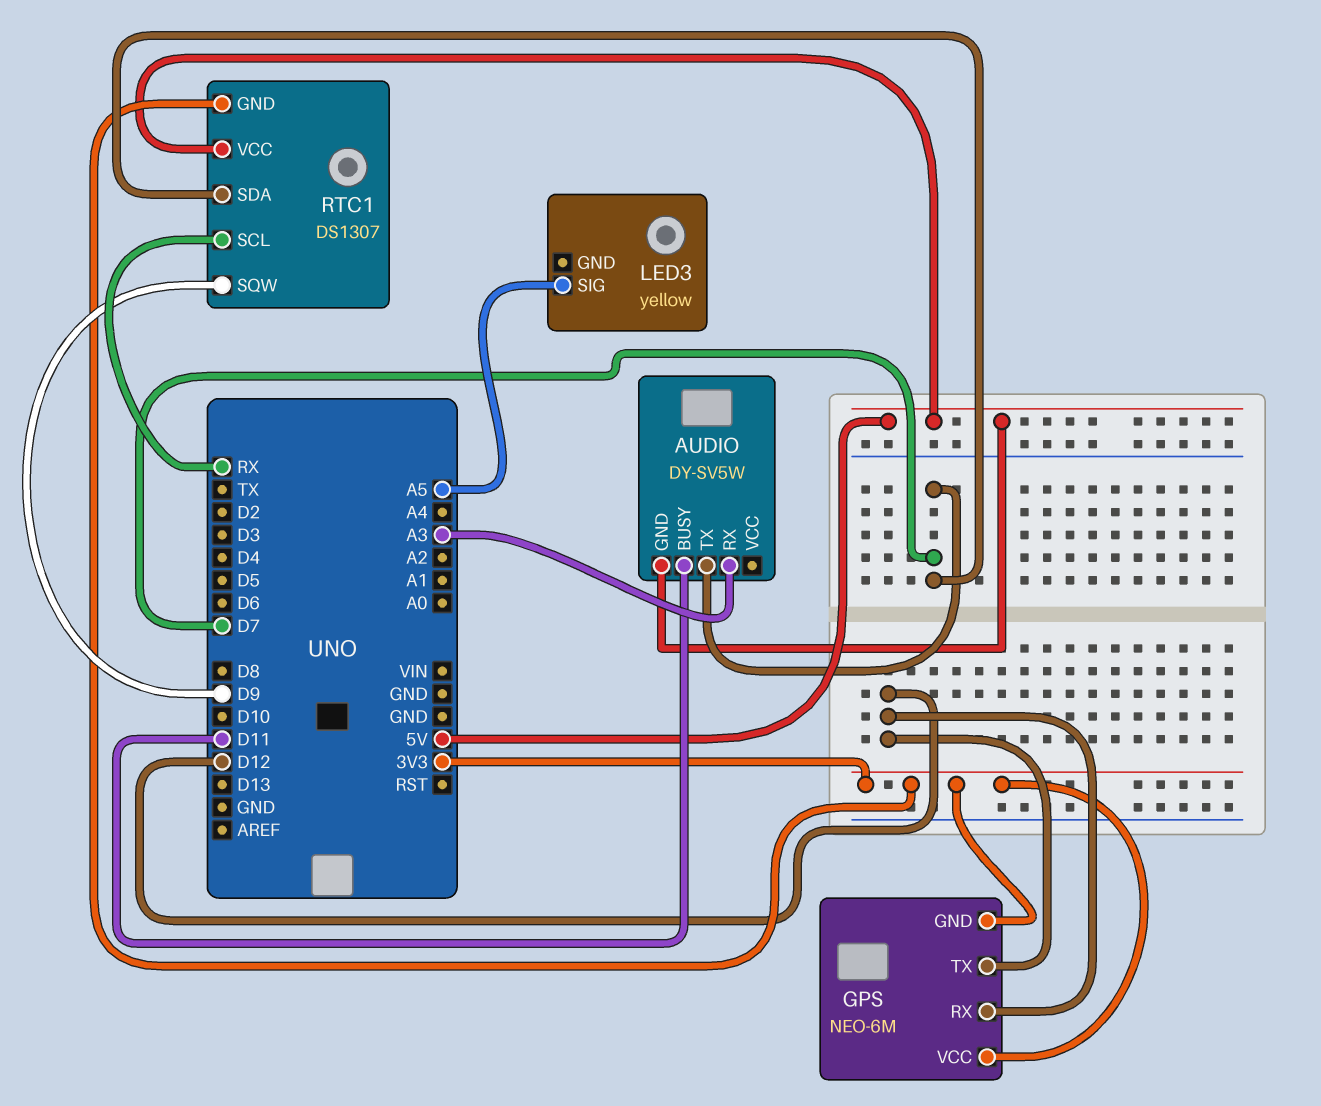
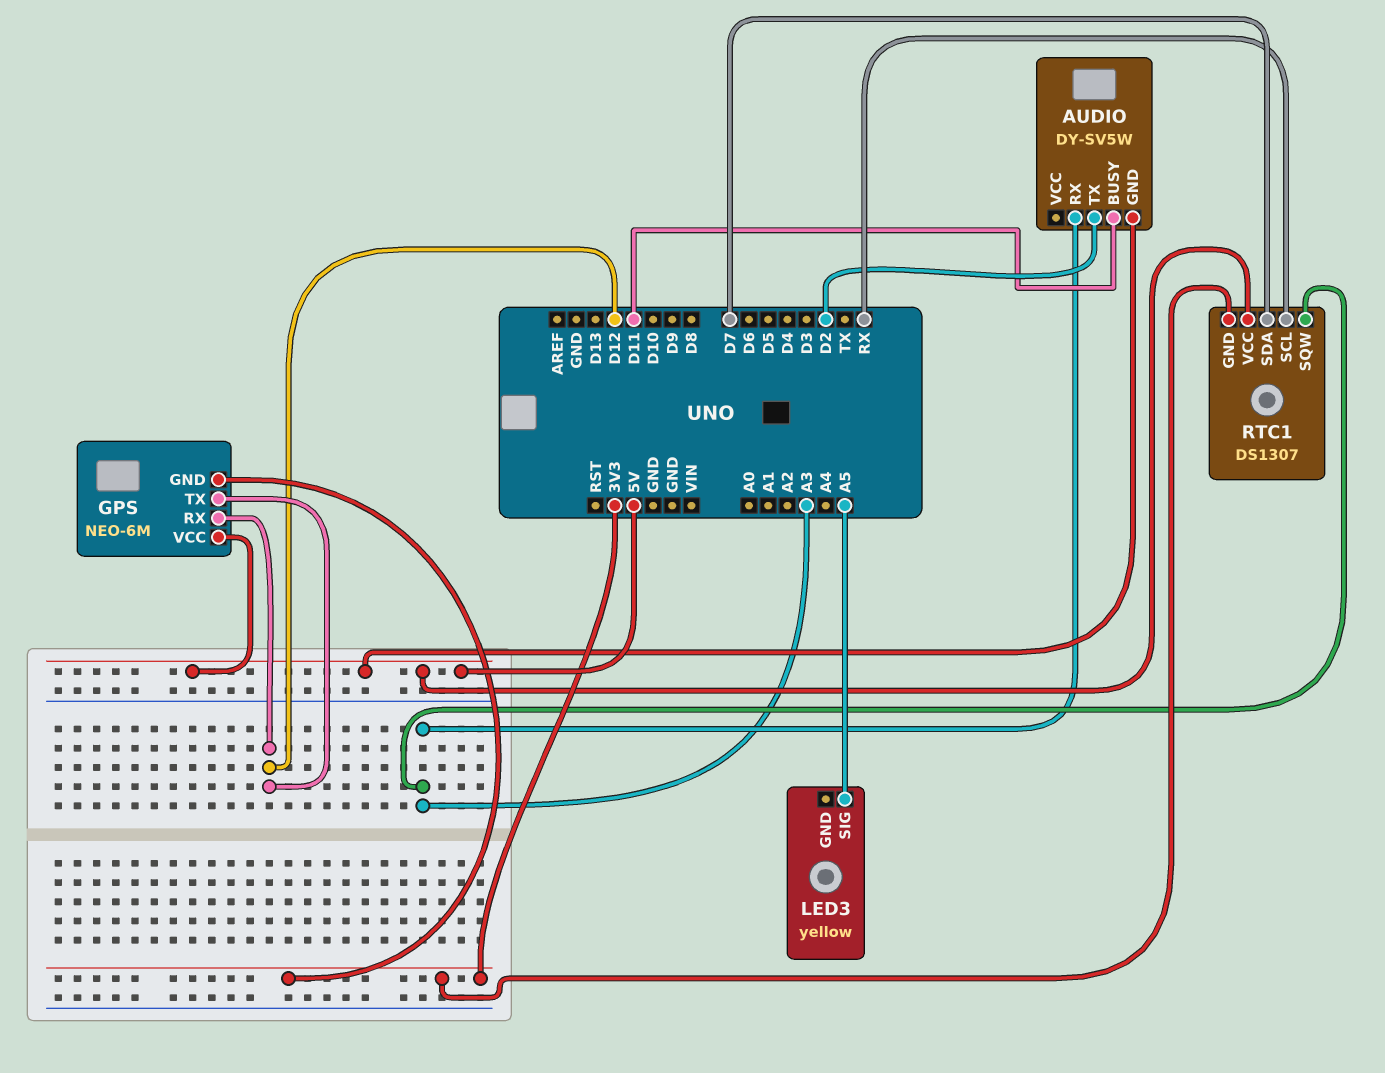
AUDIO pin TX: D7 -> D2
GPS pin VCC: 3V3 -> 5V
RTC1 pin SQW: D9 -> A3

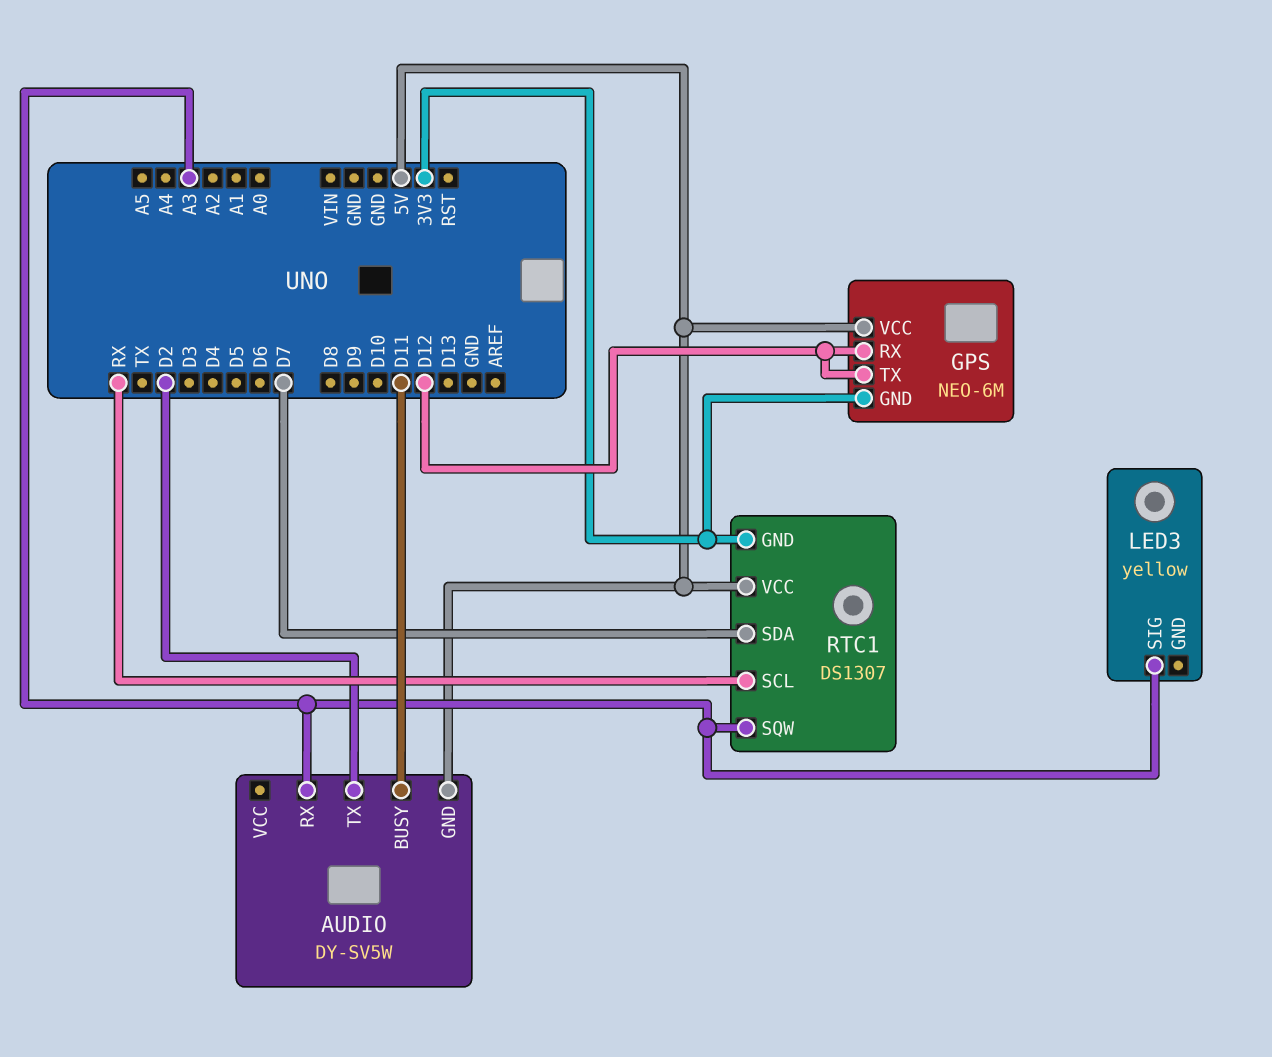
LED3 pin SIG: A5 -> A3

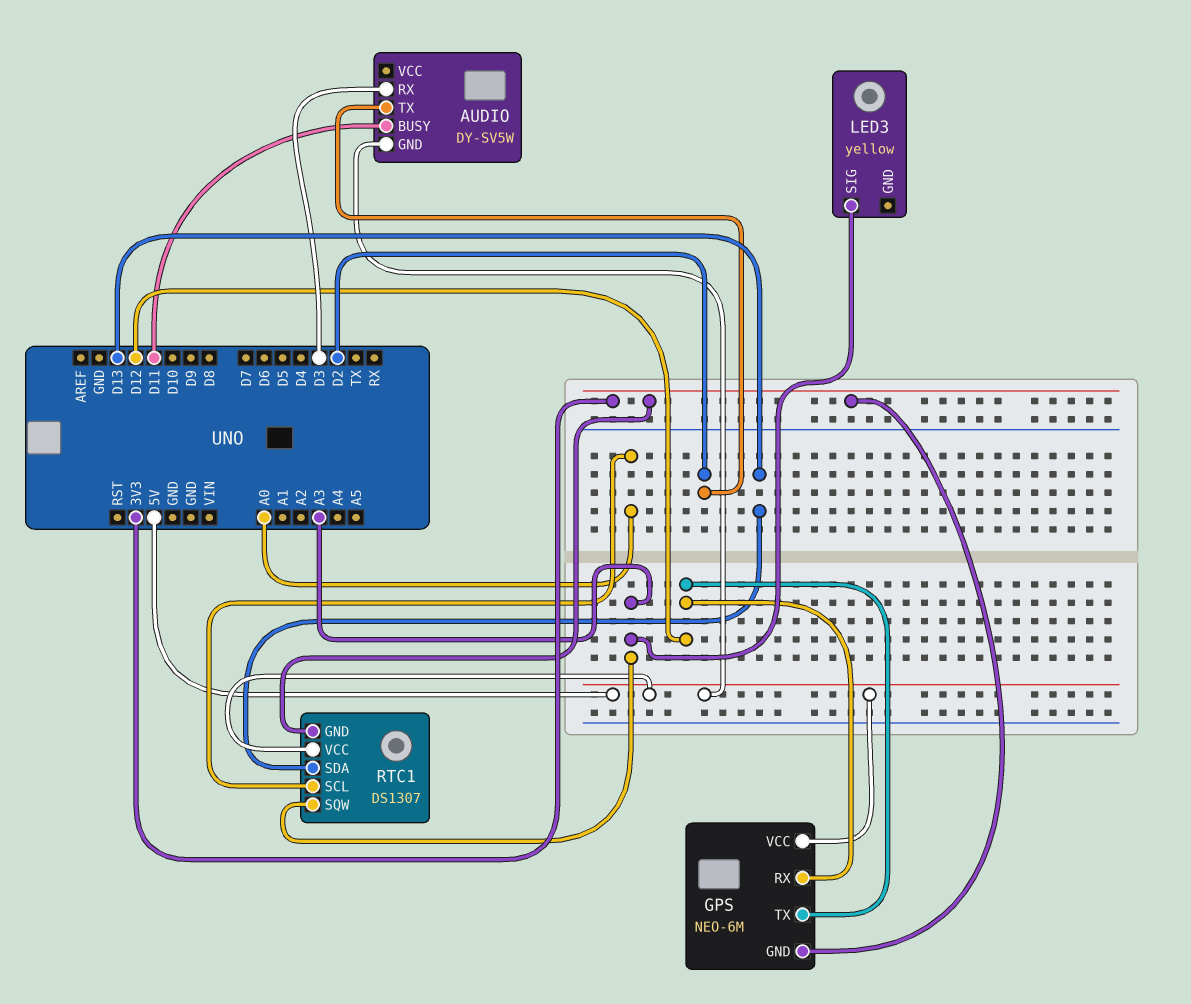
AUDIO pin RX: A3 -> D3
RTC1 pin SCL: RX -> A0
RTC1 pin SDA: D7 -> D13

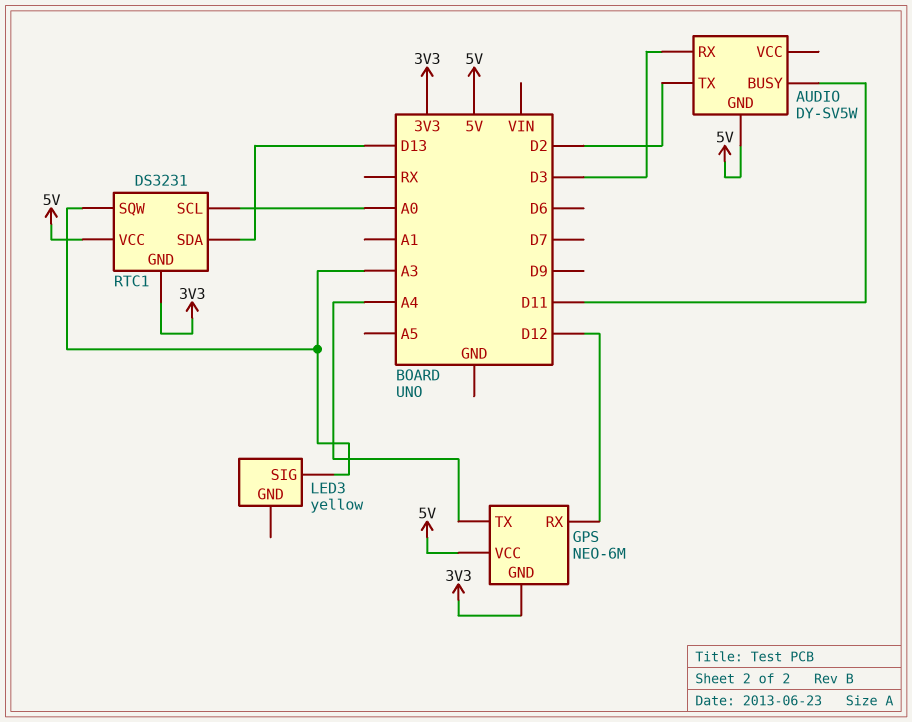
GPS pin TX: D12 -> A4
RTC1: DS1307 -> DS3231

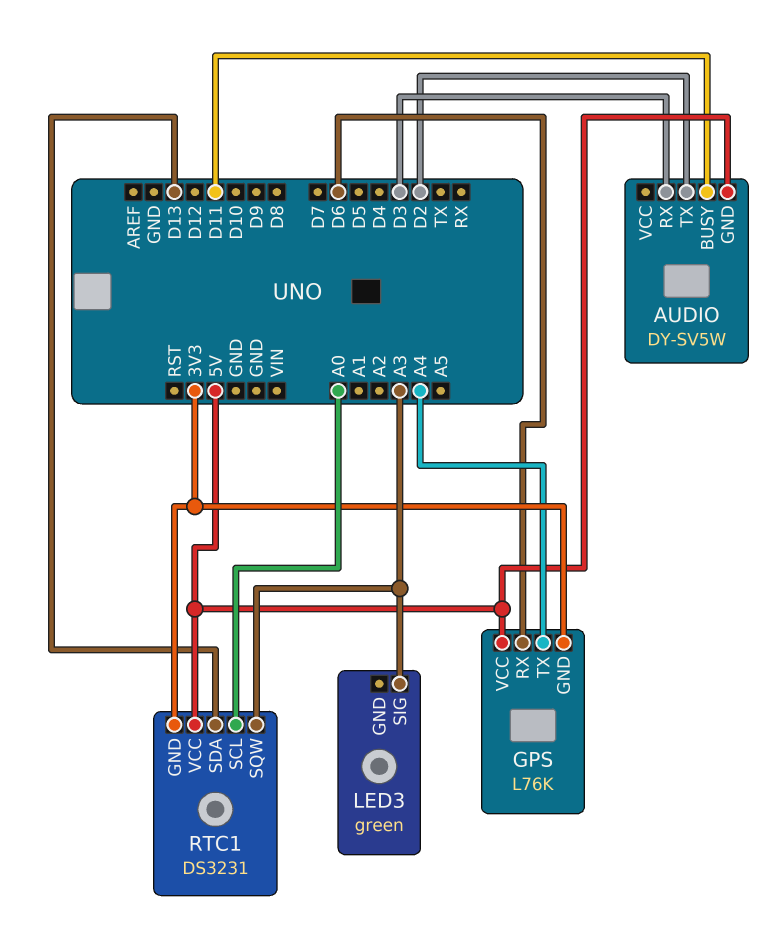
GPS: NEO-6M -> L76K
GPS pin RX: D12 -> D6
LED3: yellow -> green

